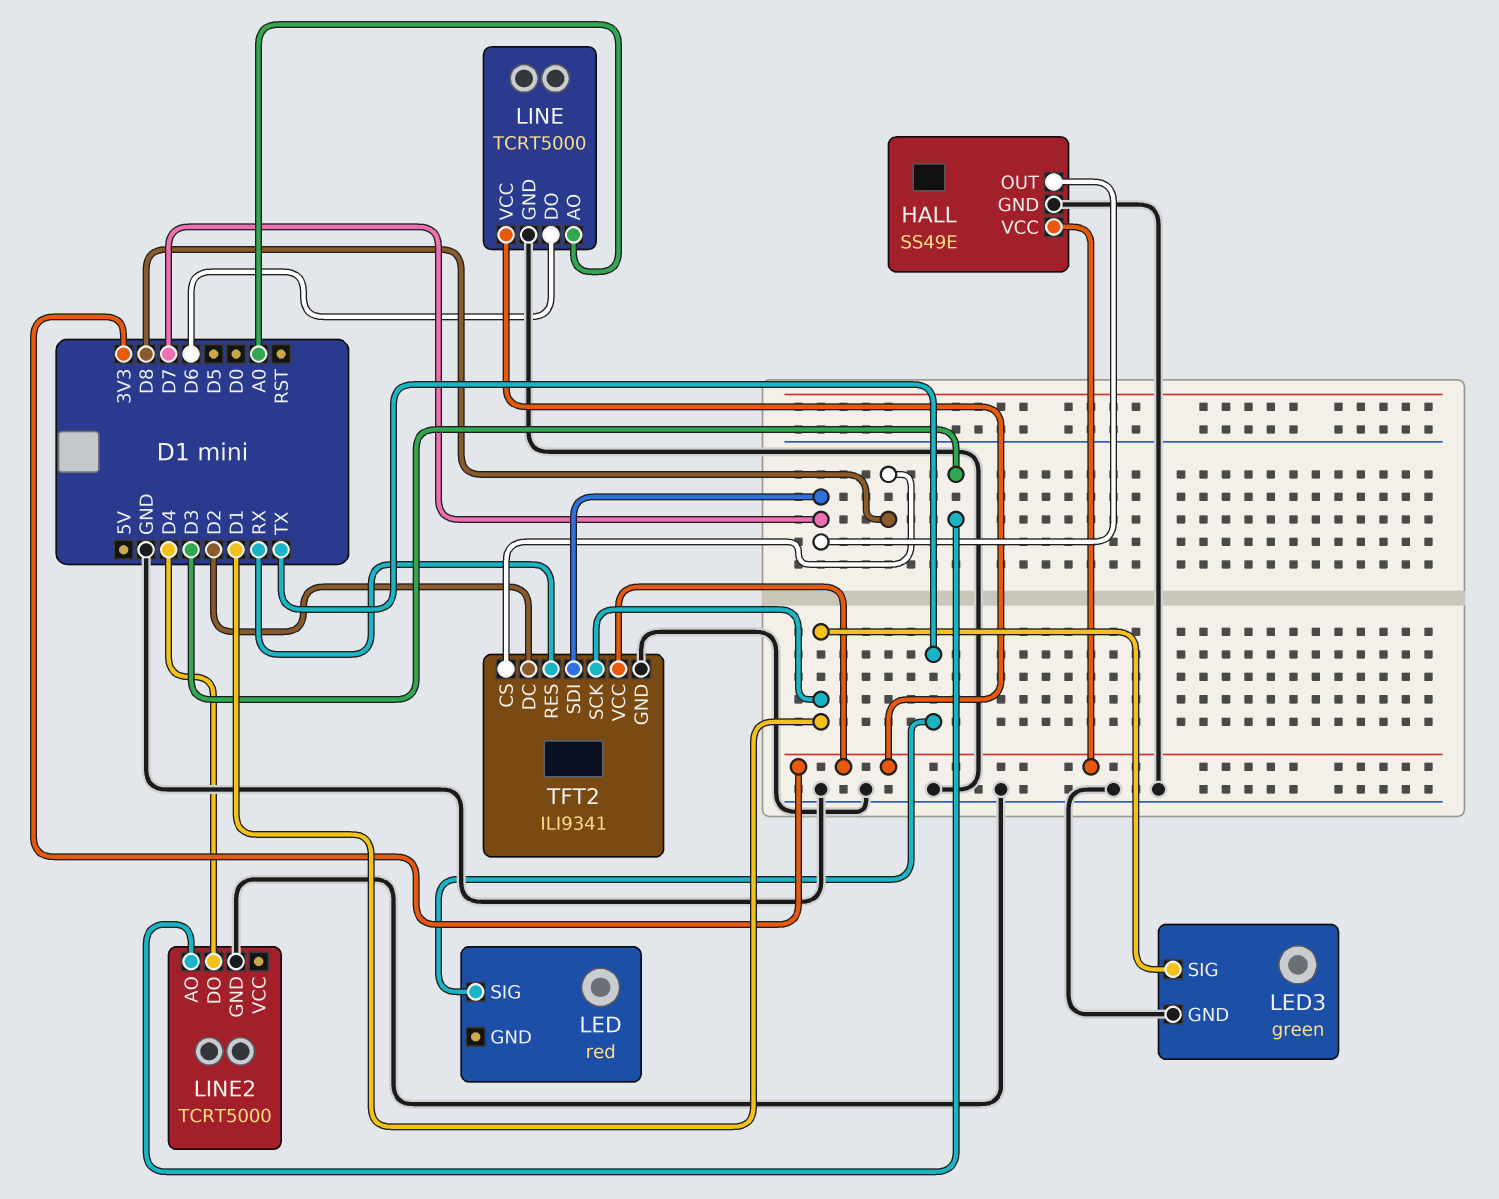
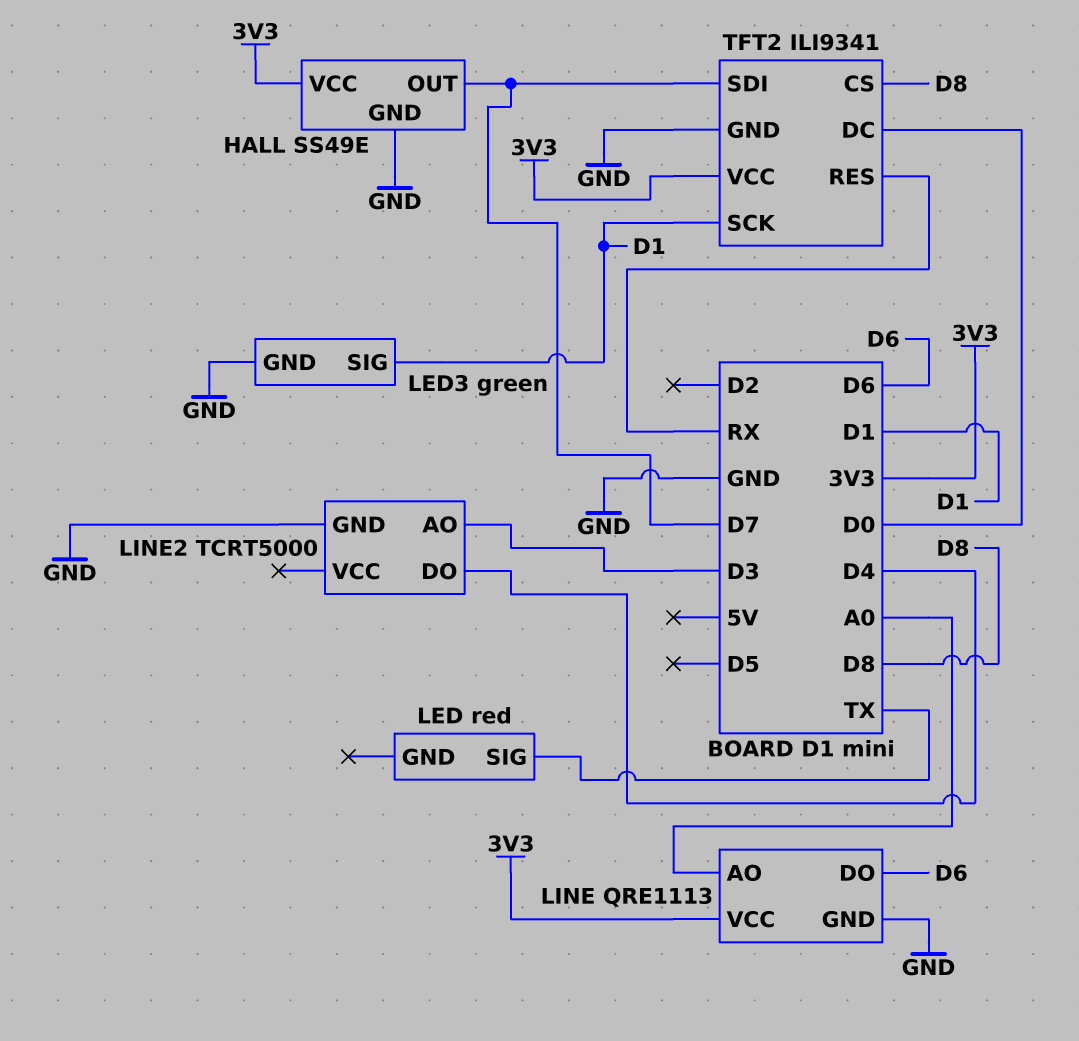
LINE: TCRT5000 -> QRE1113
TFT2 pin DC: D2 -> D0

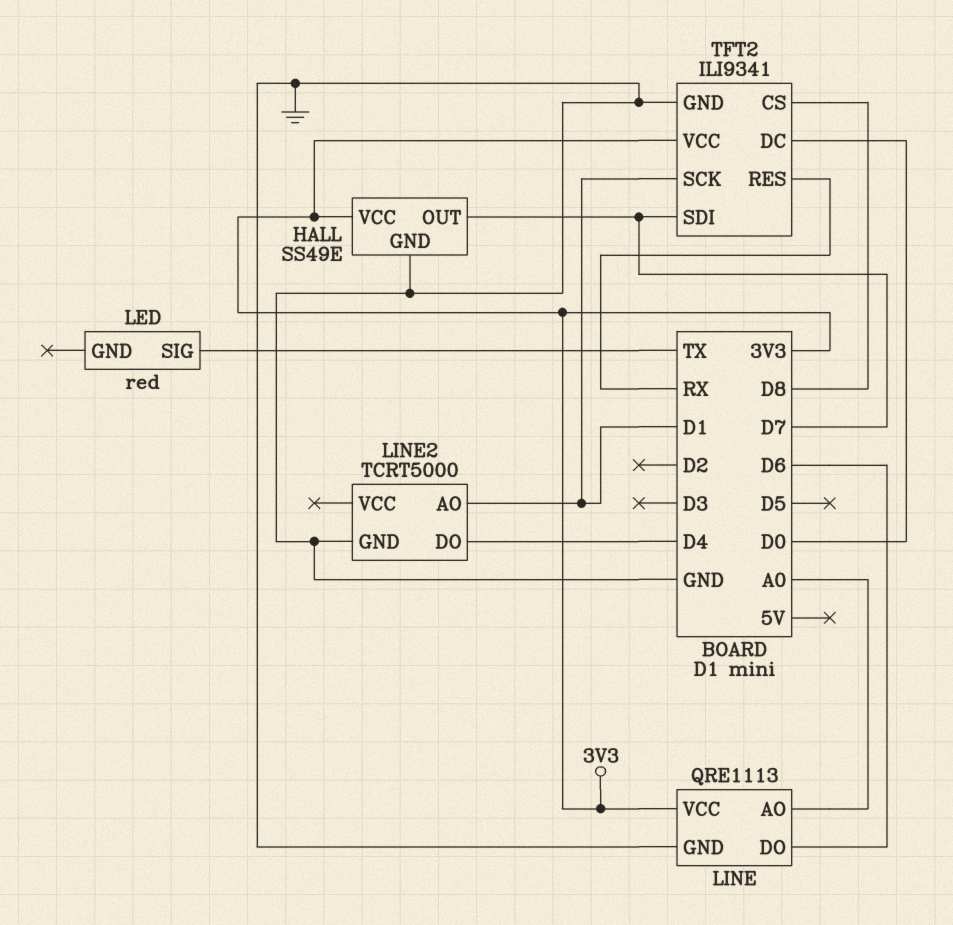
LED3: green -> none
LED3 pin GND: GND -> none
LED3 pin SIG: D1 -> none
LINE2 pin AO: D3 -> D1

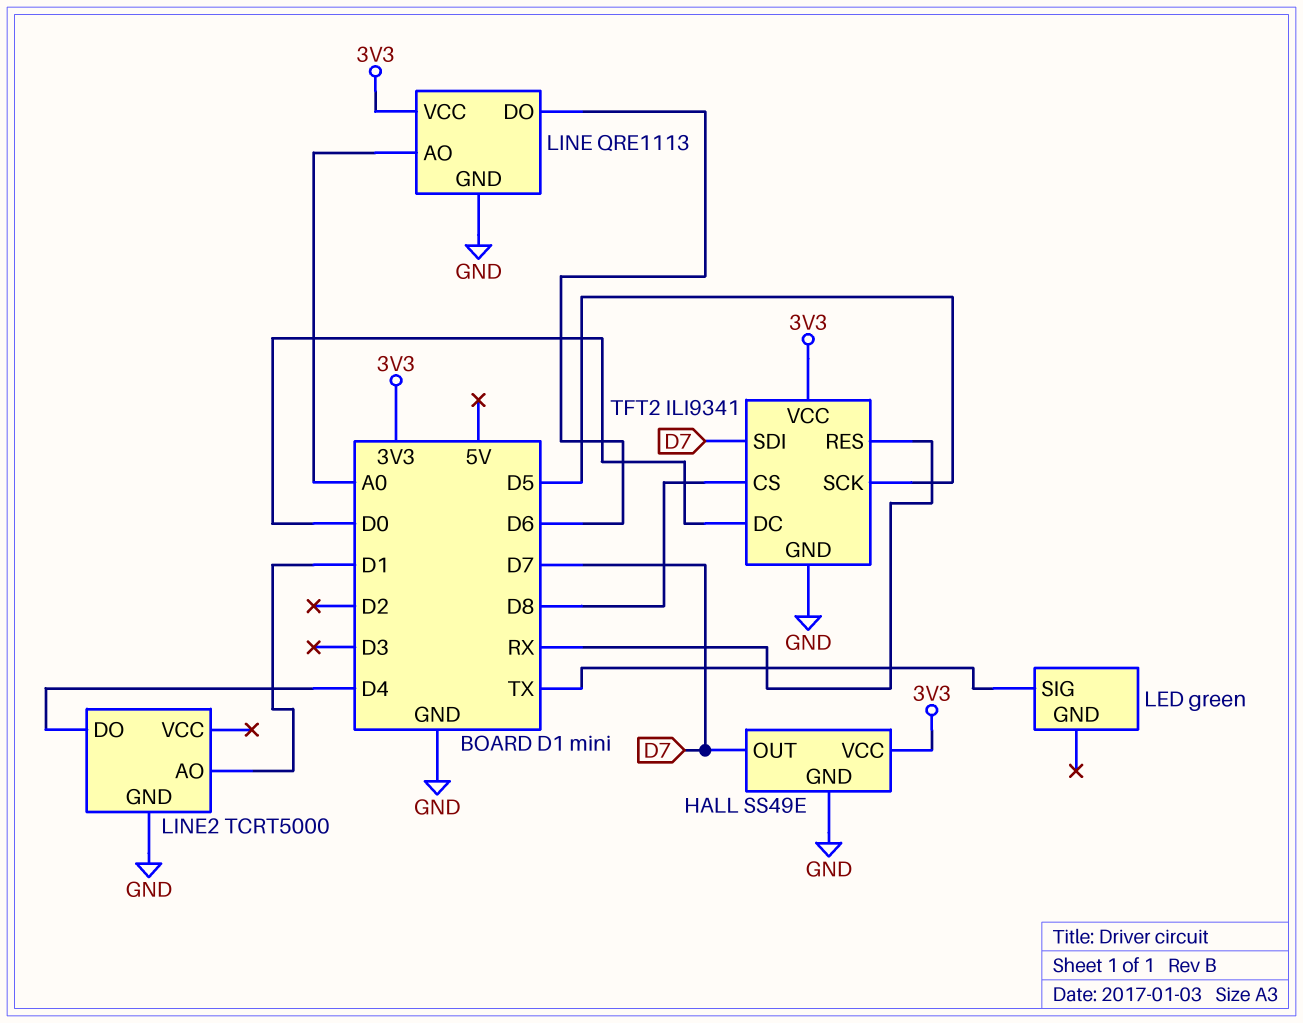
LED: red -> green
TFT2 pin SCK: D1 -> D5

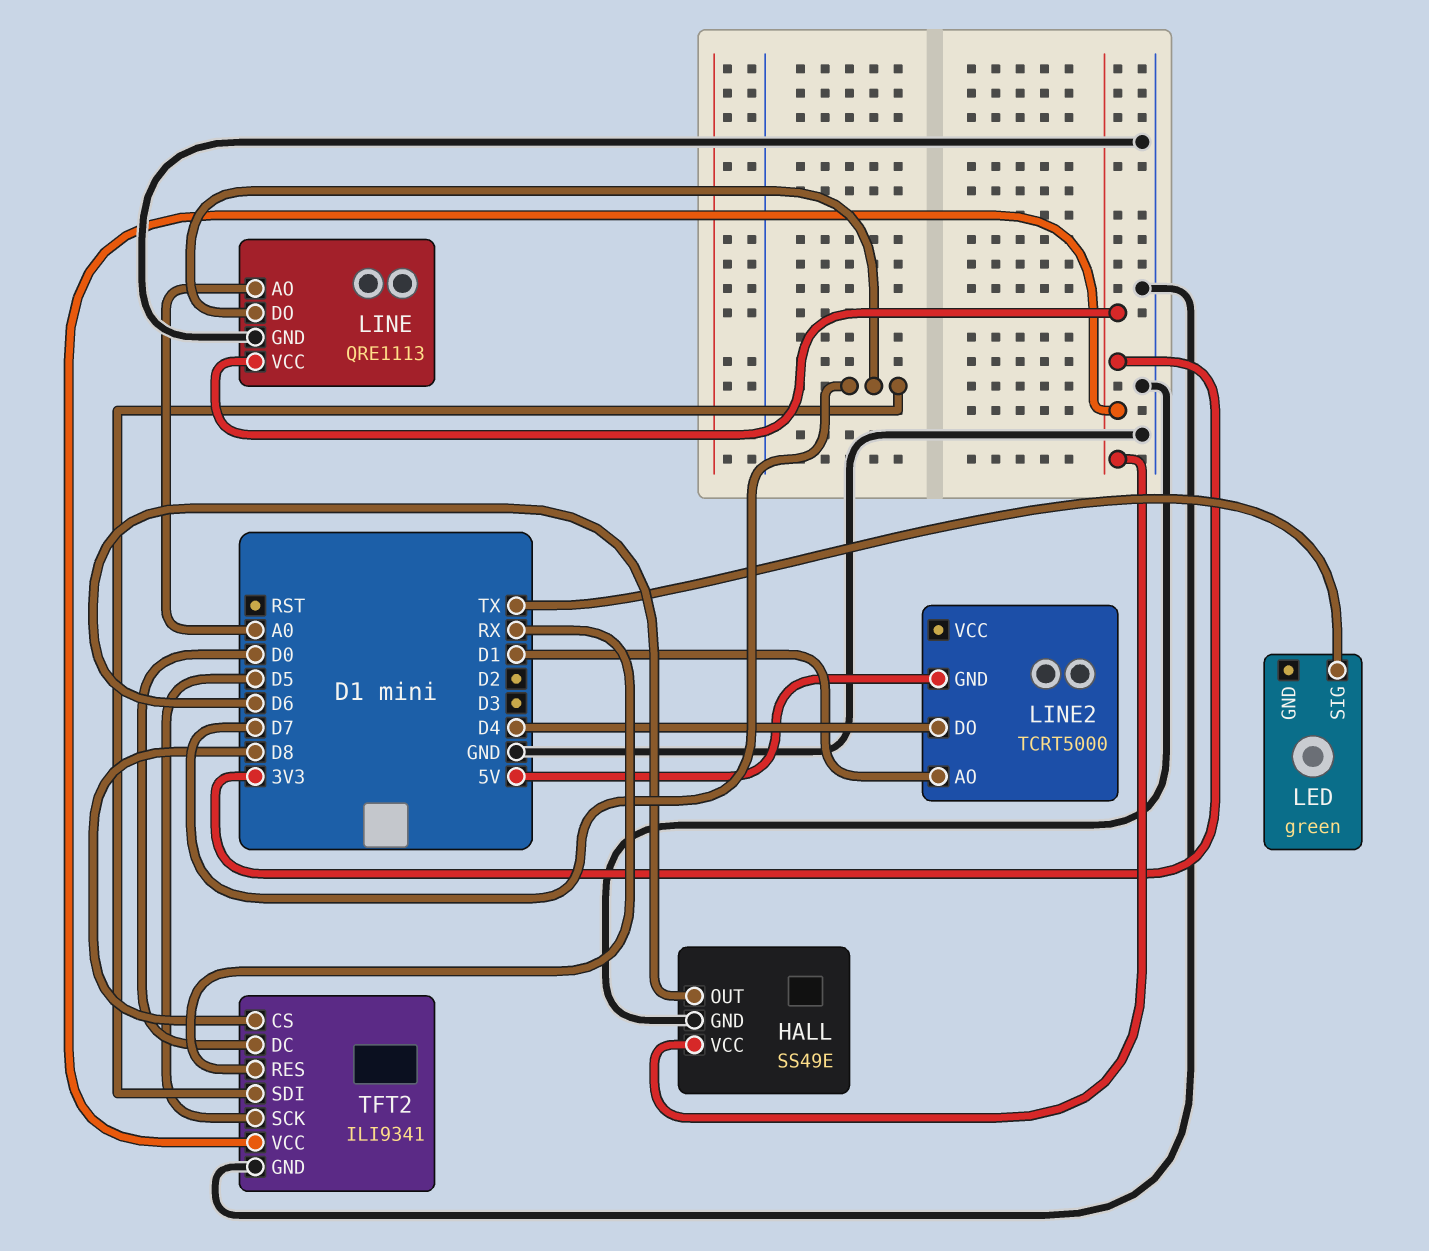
HALL pin OUT: D7 -> D6
LINE pin DO: D6 -> D7
LINE2 pin GND: GND -> 5V

